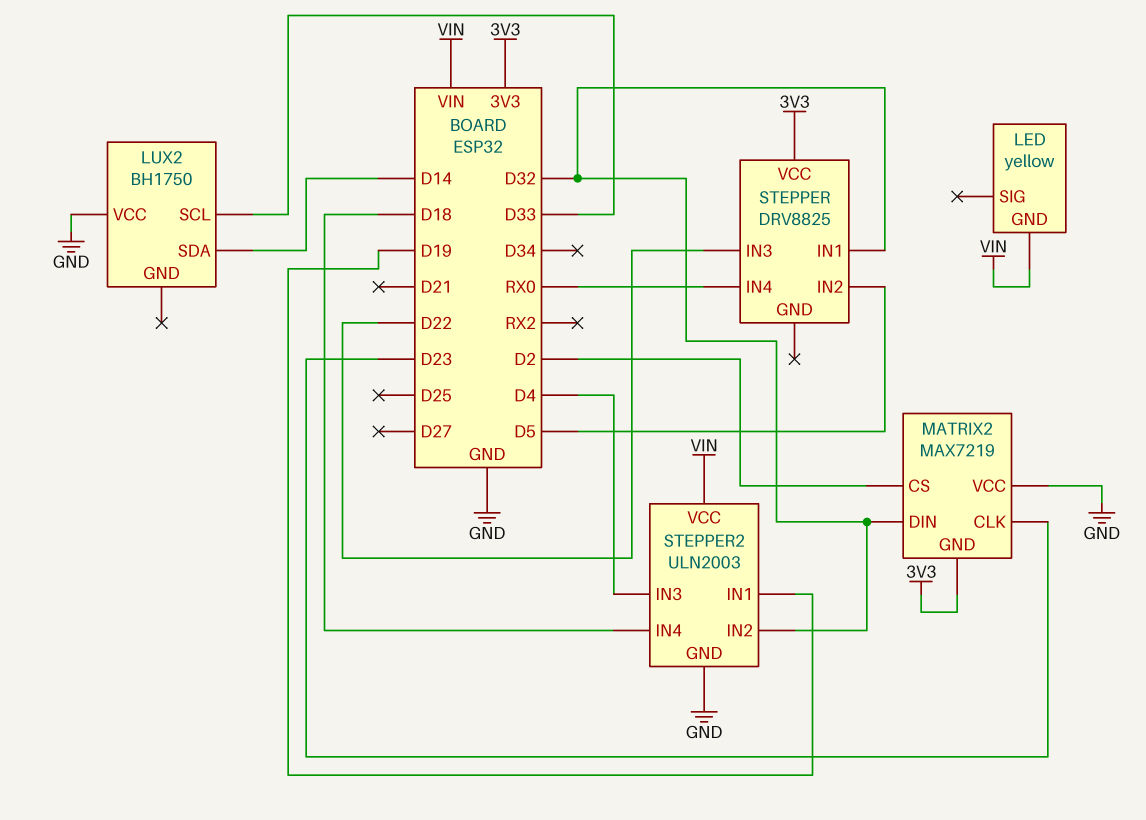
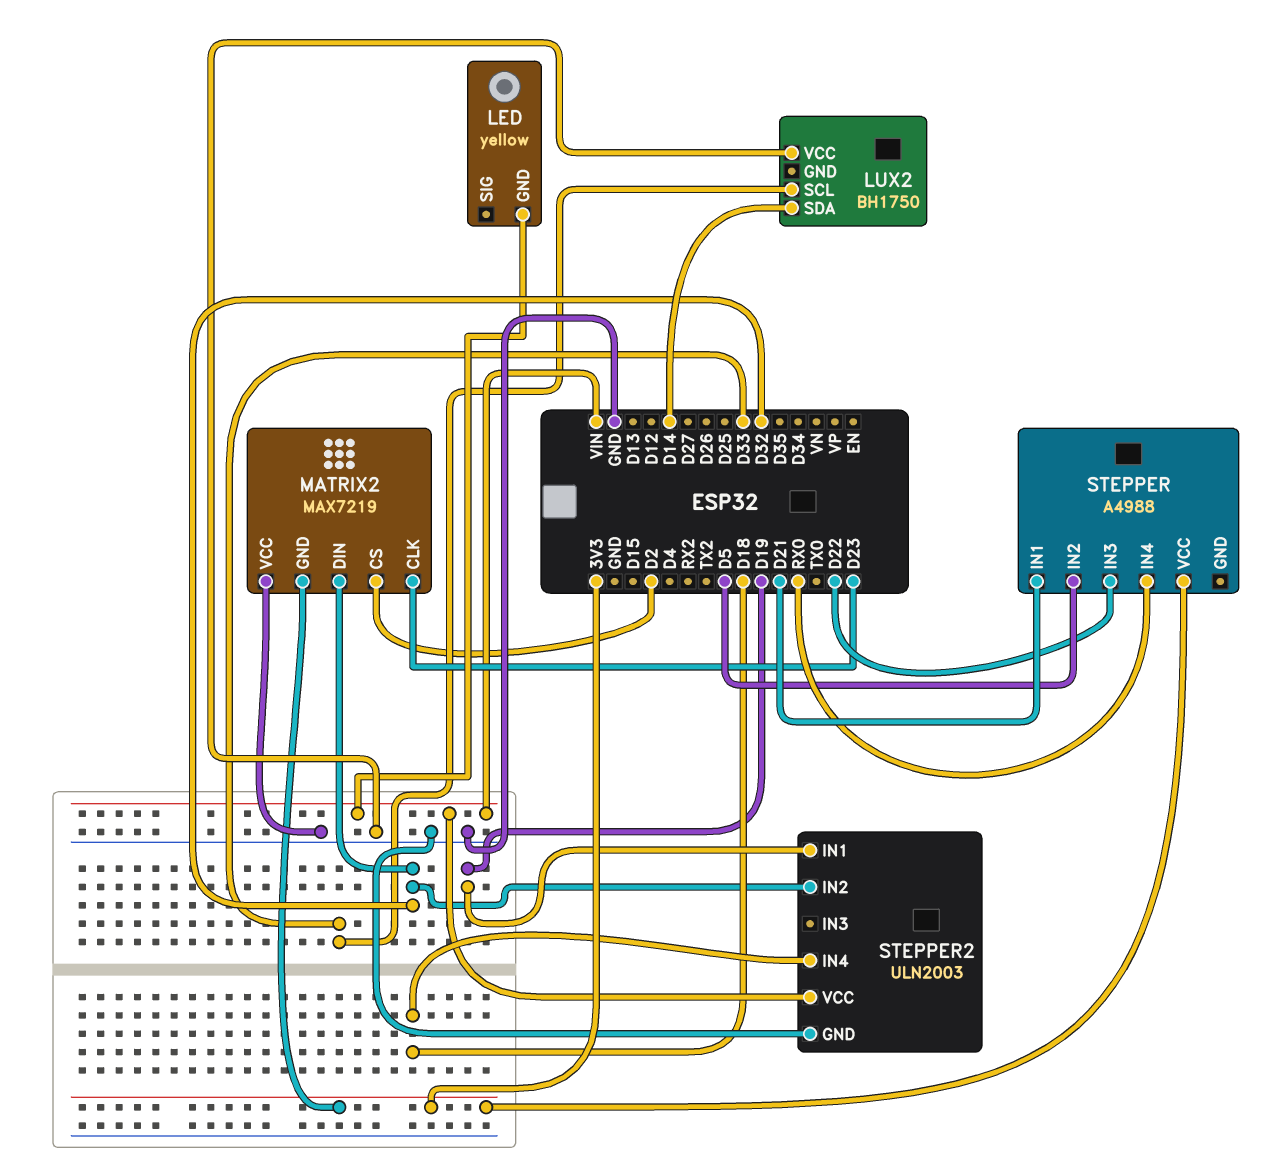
STEPPER: DRV8825 -> A4988
STEPPER pin IN1: D32 -> D21
STEPPER2 pin IN3: D4 -> none

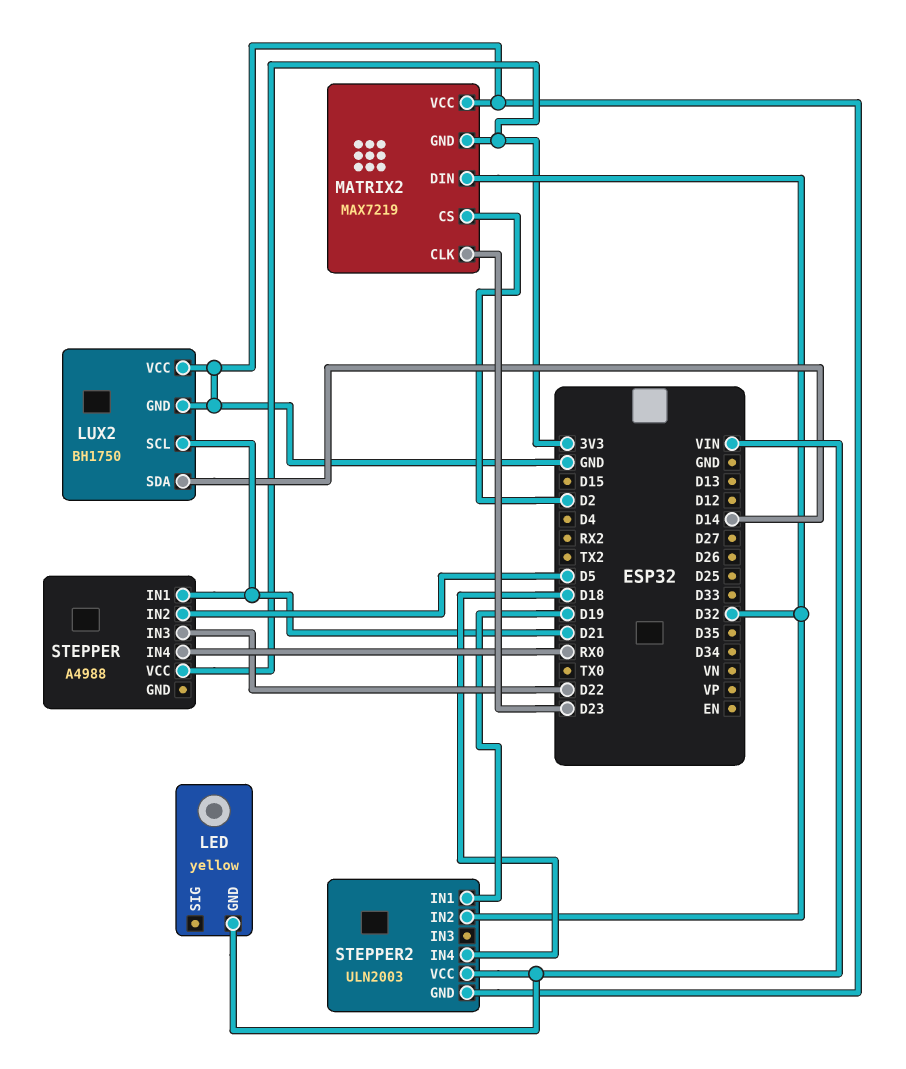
LUX2 pin GND: none -> GND
LUX2 pin SCL: D33 -> D21

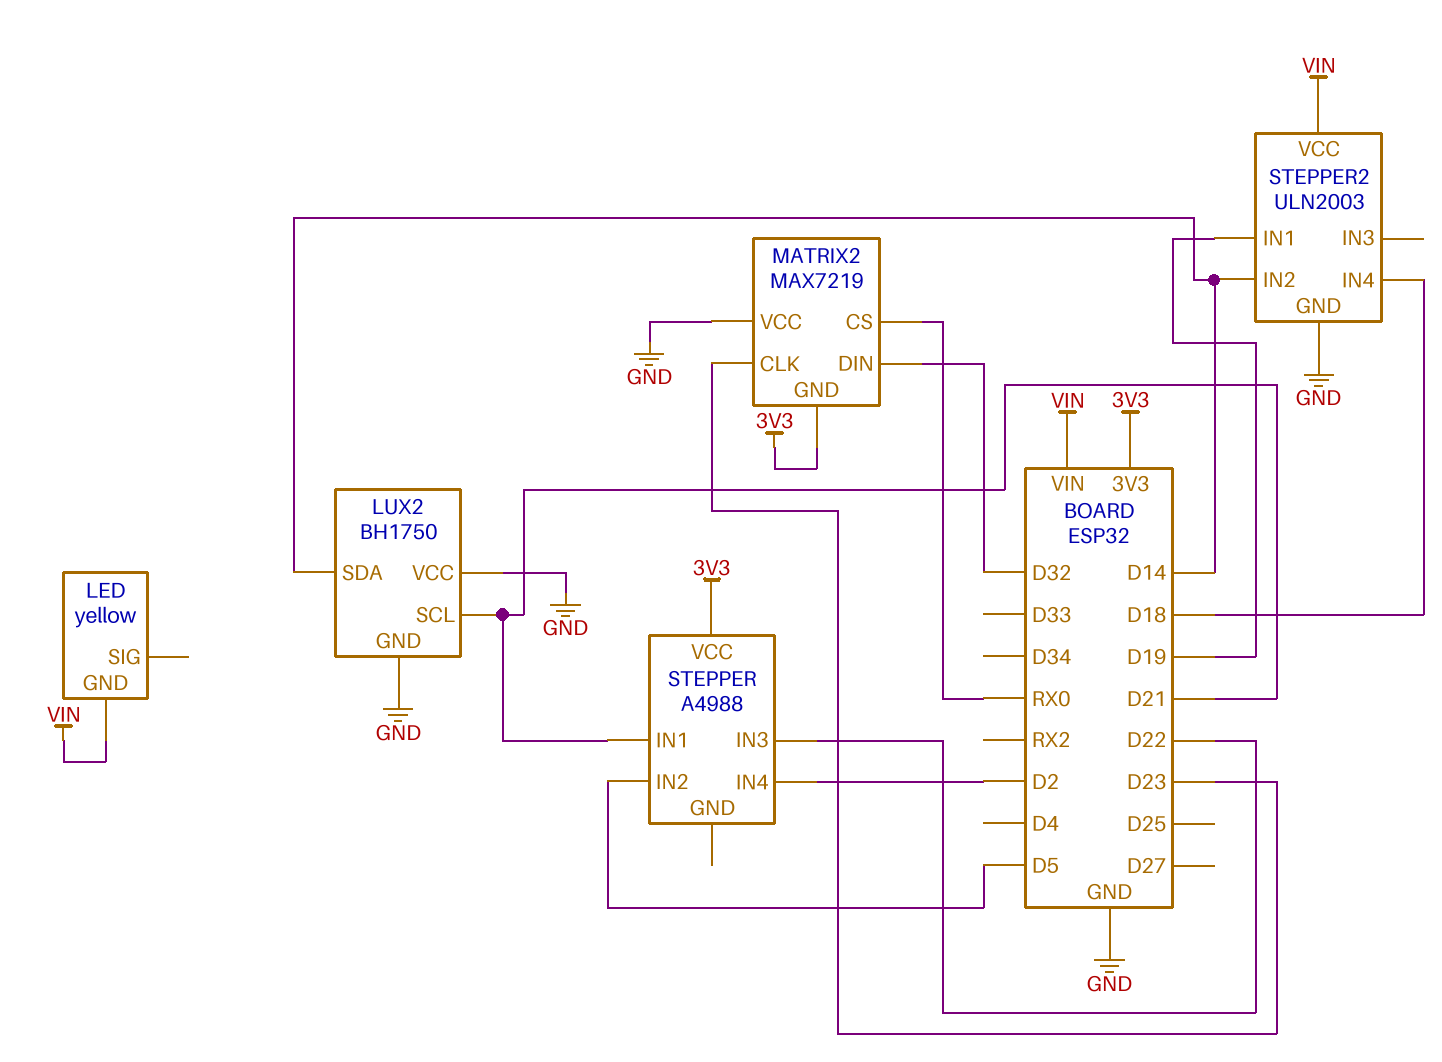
MATRIX2 pin CS: D2 -> RX0
STEPPER pin IN4: RX0 -> D2
STEPPER2 pin IN2: D32 -> D14

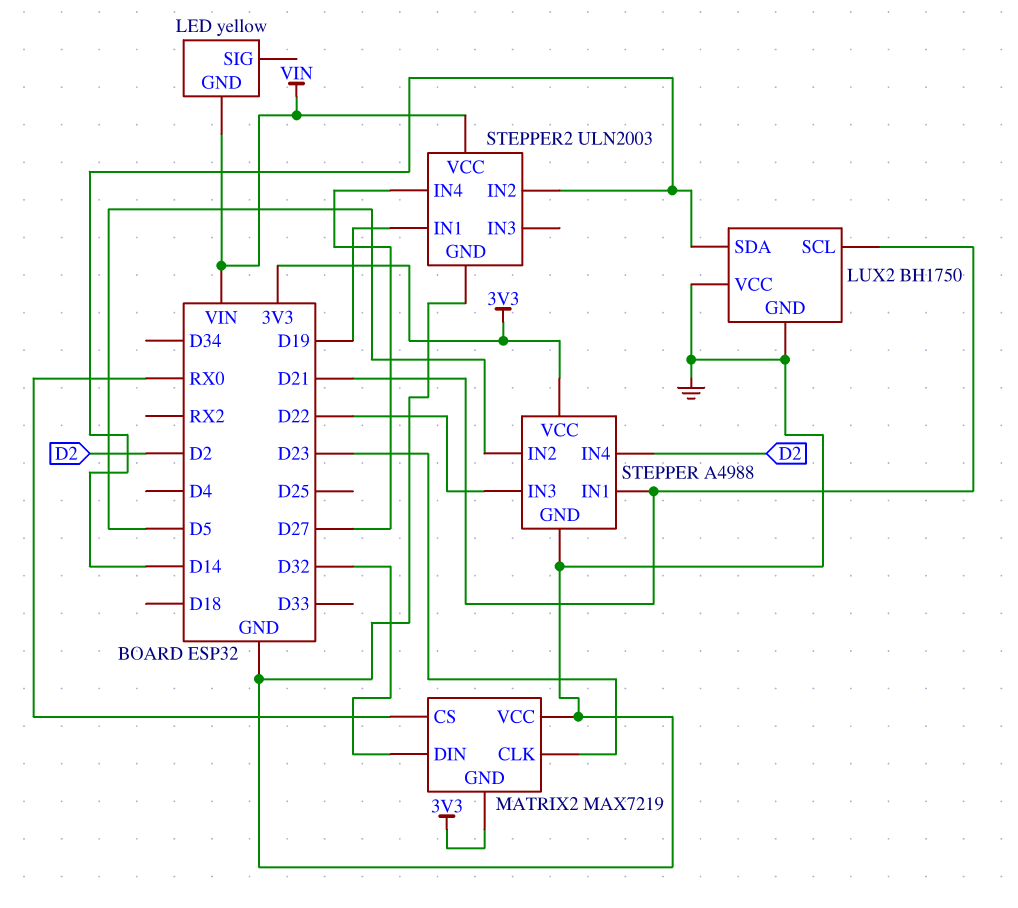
STEPPER pin GND: none -> GND
STEPPER2 pin IN4: D18 -> D27

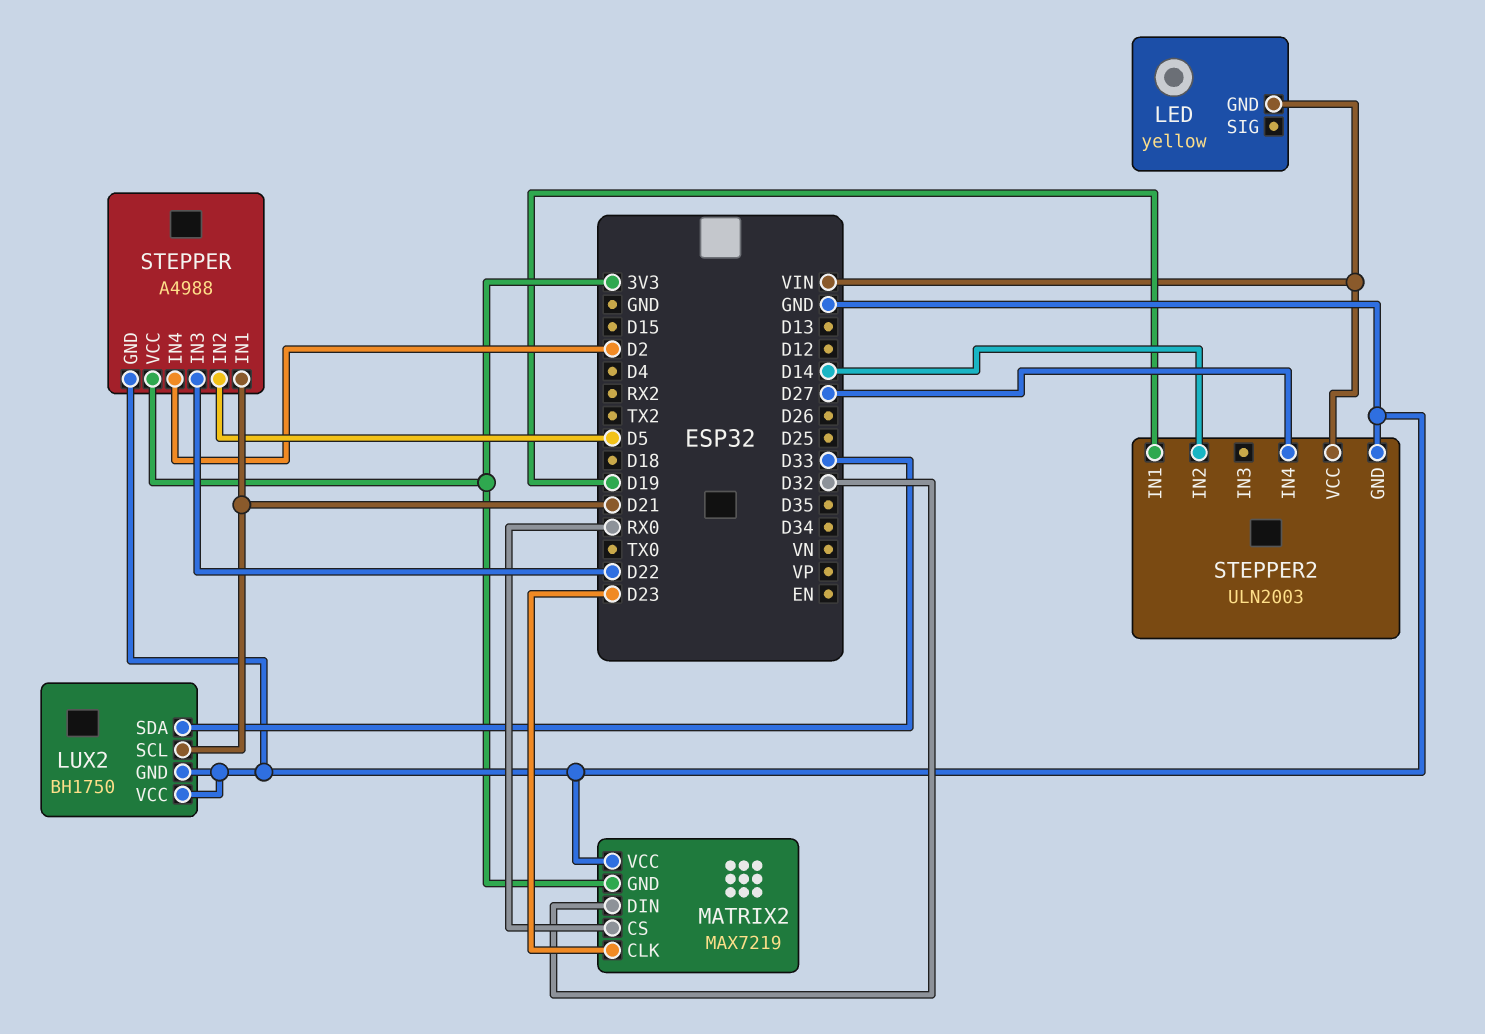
LUX2 pin SDA: D14 -> D33

